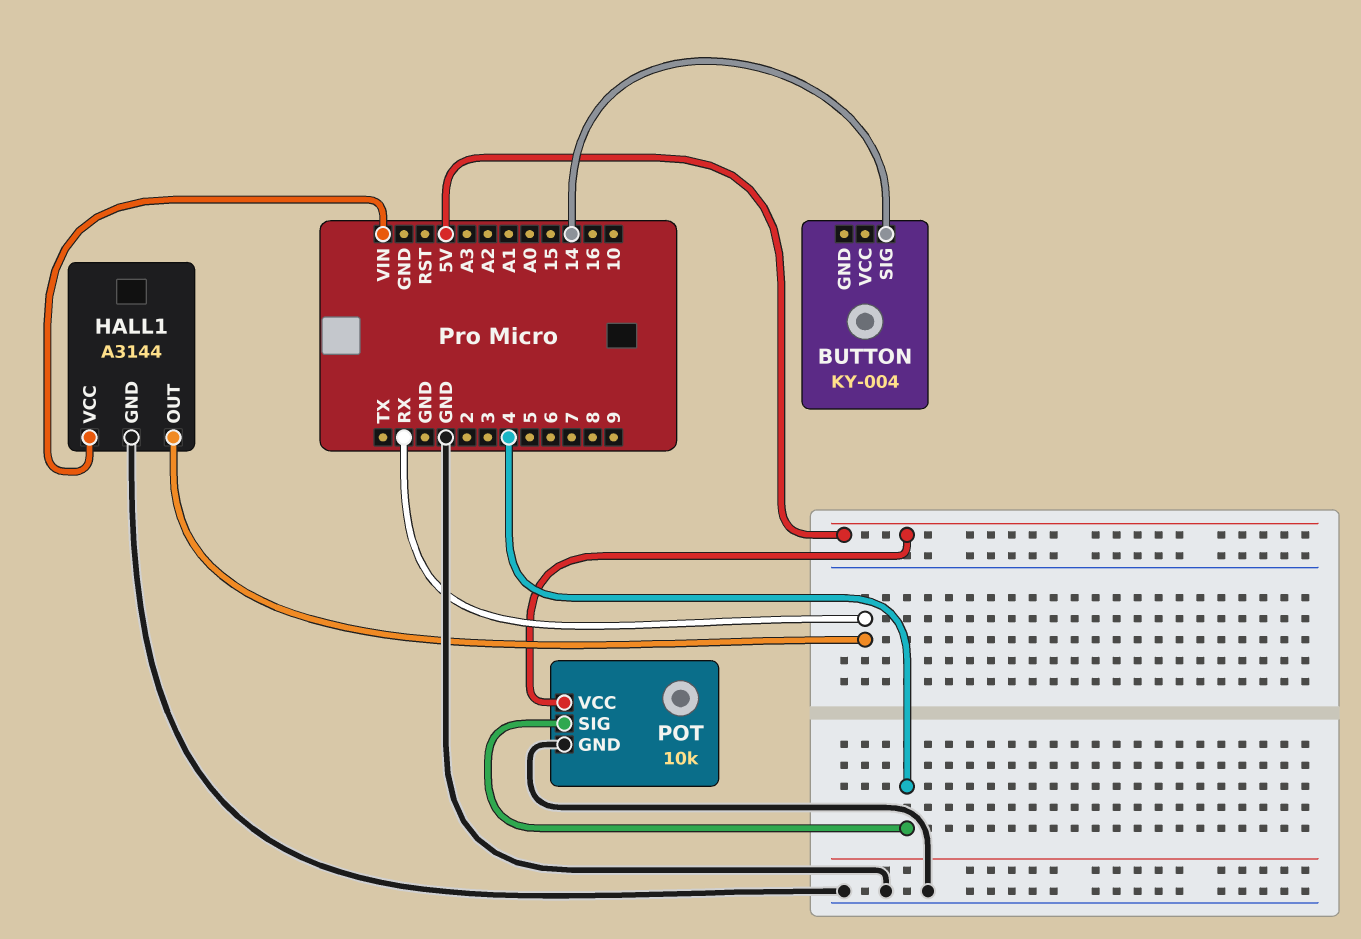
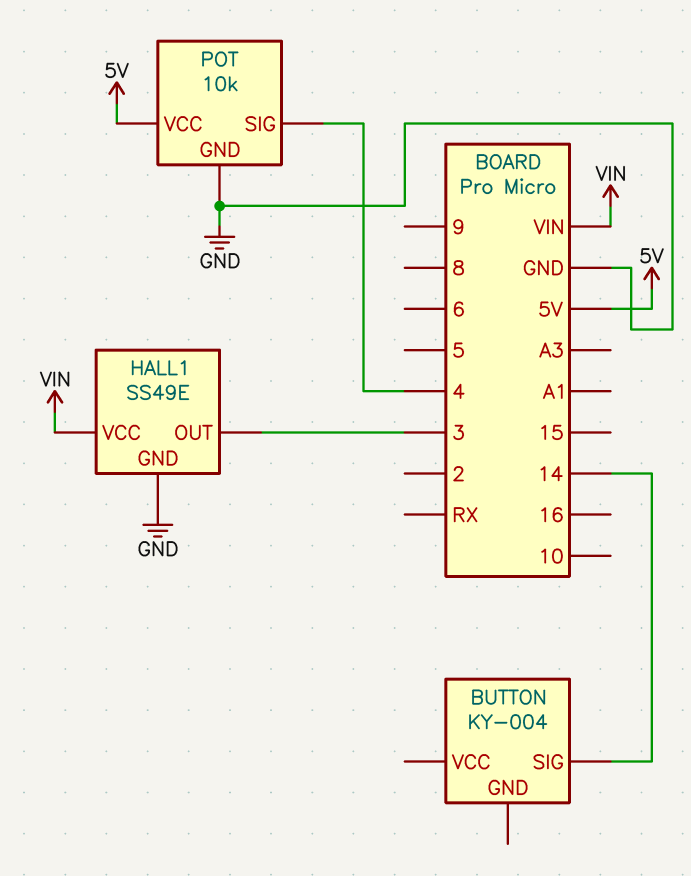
HALL1: A3144 -> SS49E
HALL1 pin OUT: RX -> 3

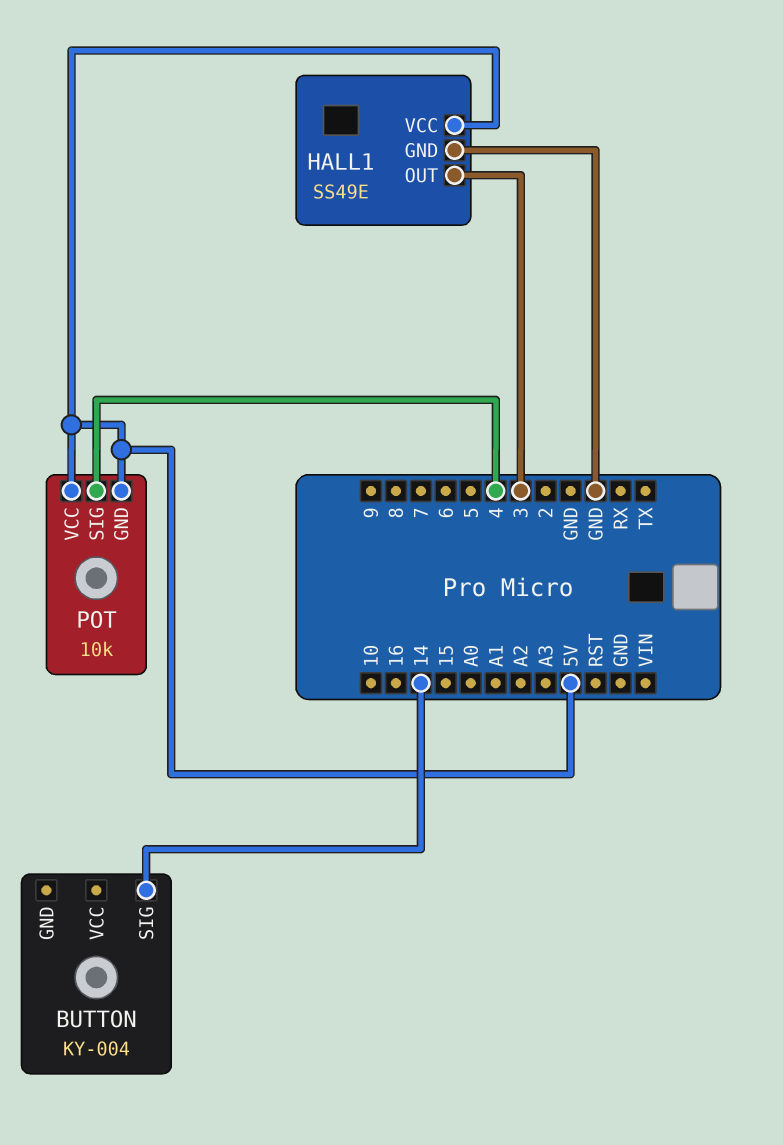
HALL1 pin VCC: VIN -> 5V
POT pin GND: GND -> 5V

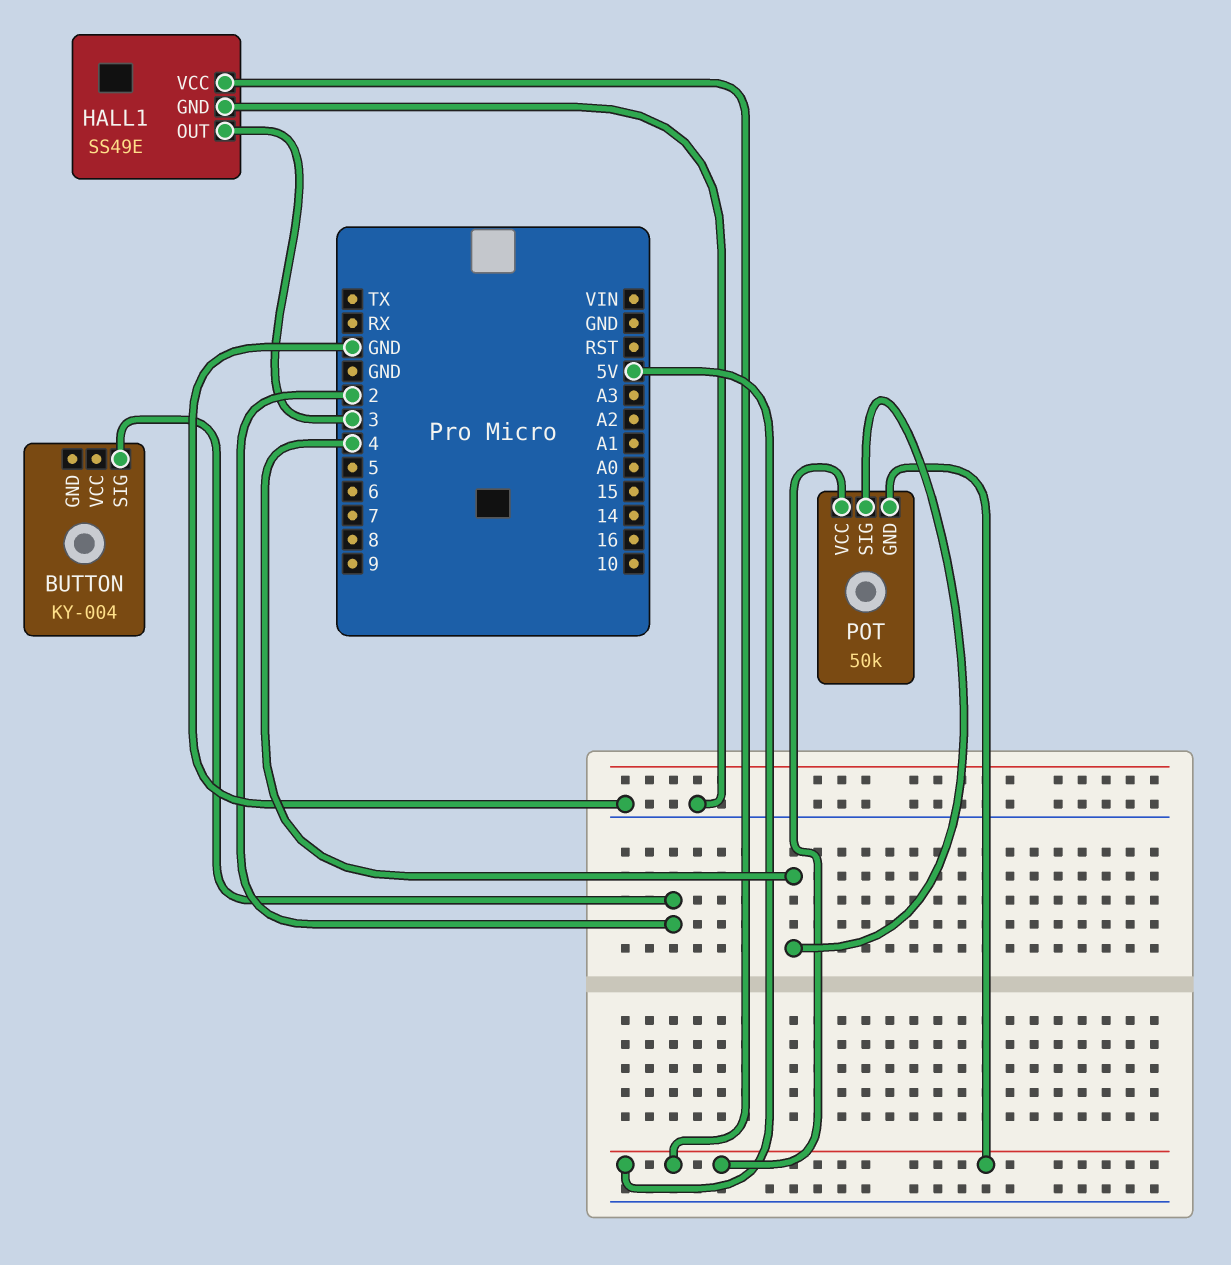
BUTTON pin SIG: 14 -> 2
POT: 10k -> 50k

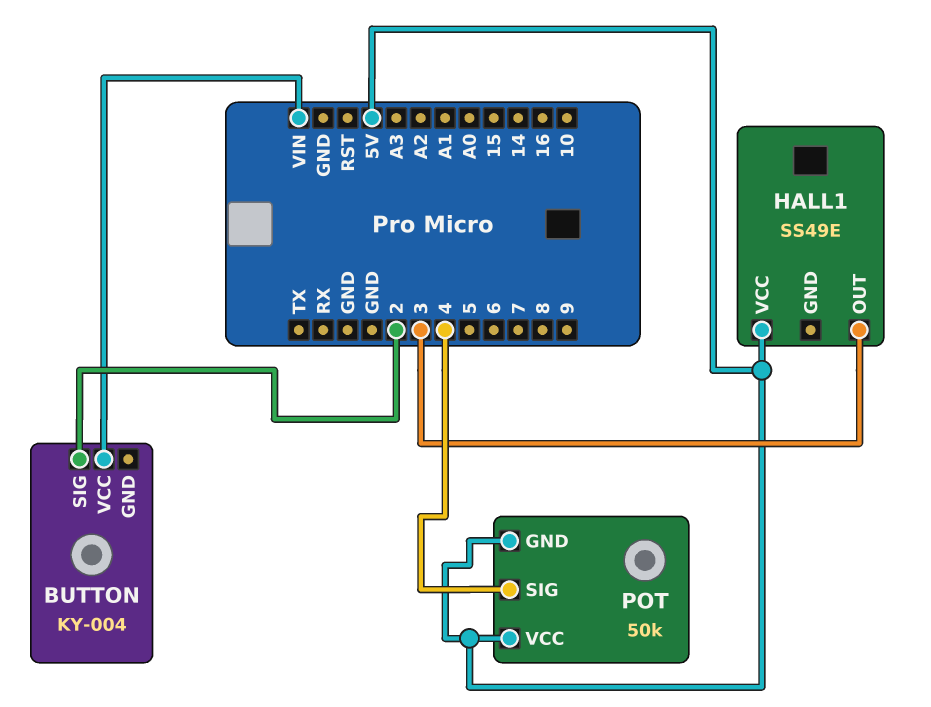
BUTTON pin VCC: none -> VIN
HALL1 pin GND: GND -> none

